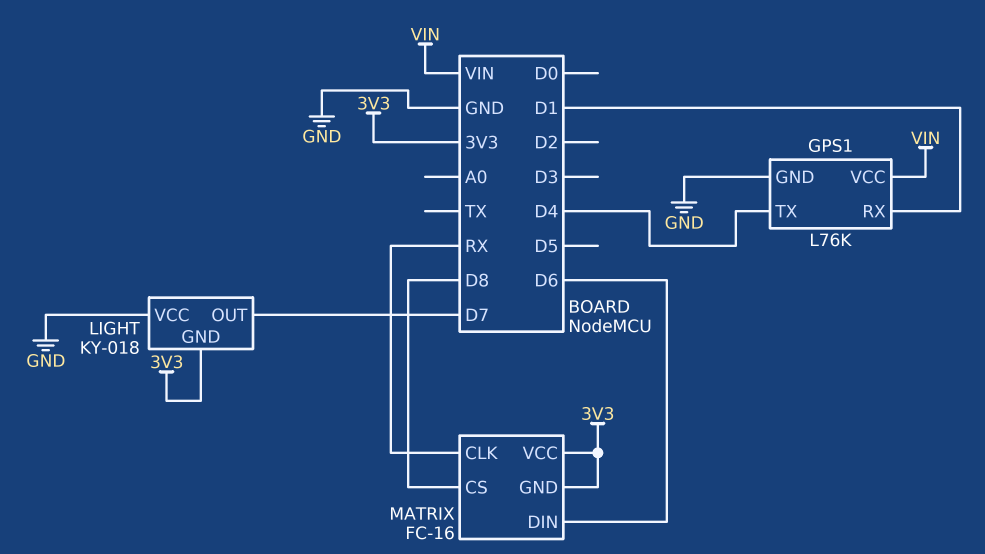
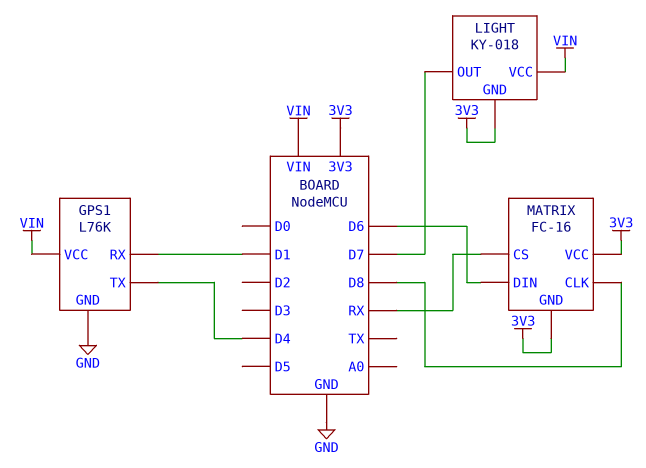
LIGHT pin VCC: GND -> VIN
MATRIX pin CLK: RX -> D8
MATRIX pin CS: D8 -> RX

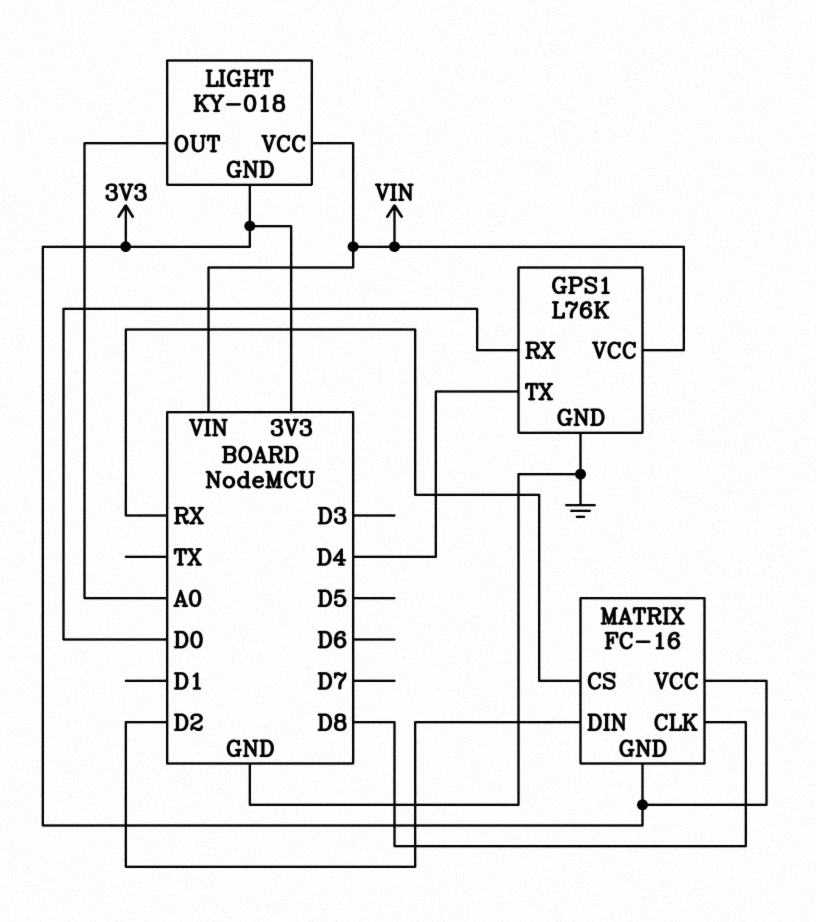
GPS1 pin RX: D1 -> D0
LIGHT pin OUT: D7 -> A0
MATRIX pin DIN: D6 -> D2

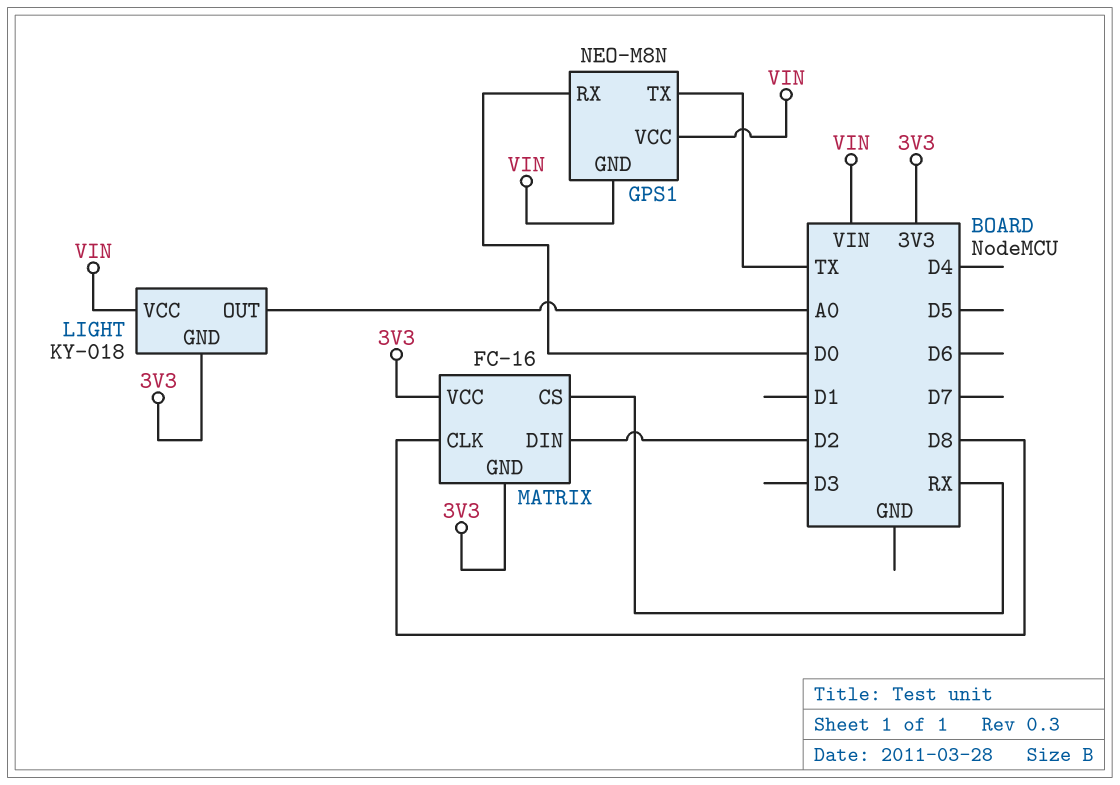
GPS1: L76K -> NEO-M8N
GPS1 pin GND: GND -> VIN
GPS1 pin TX: D4 -> TX

